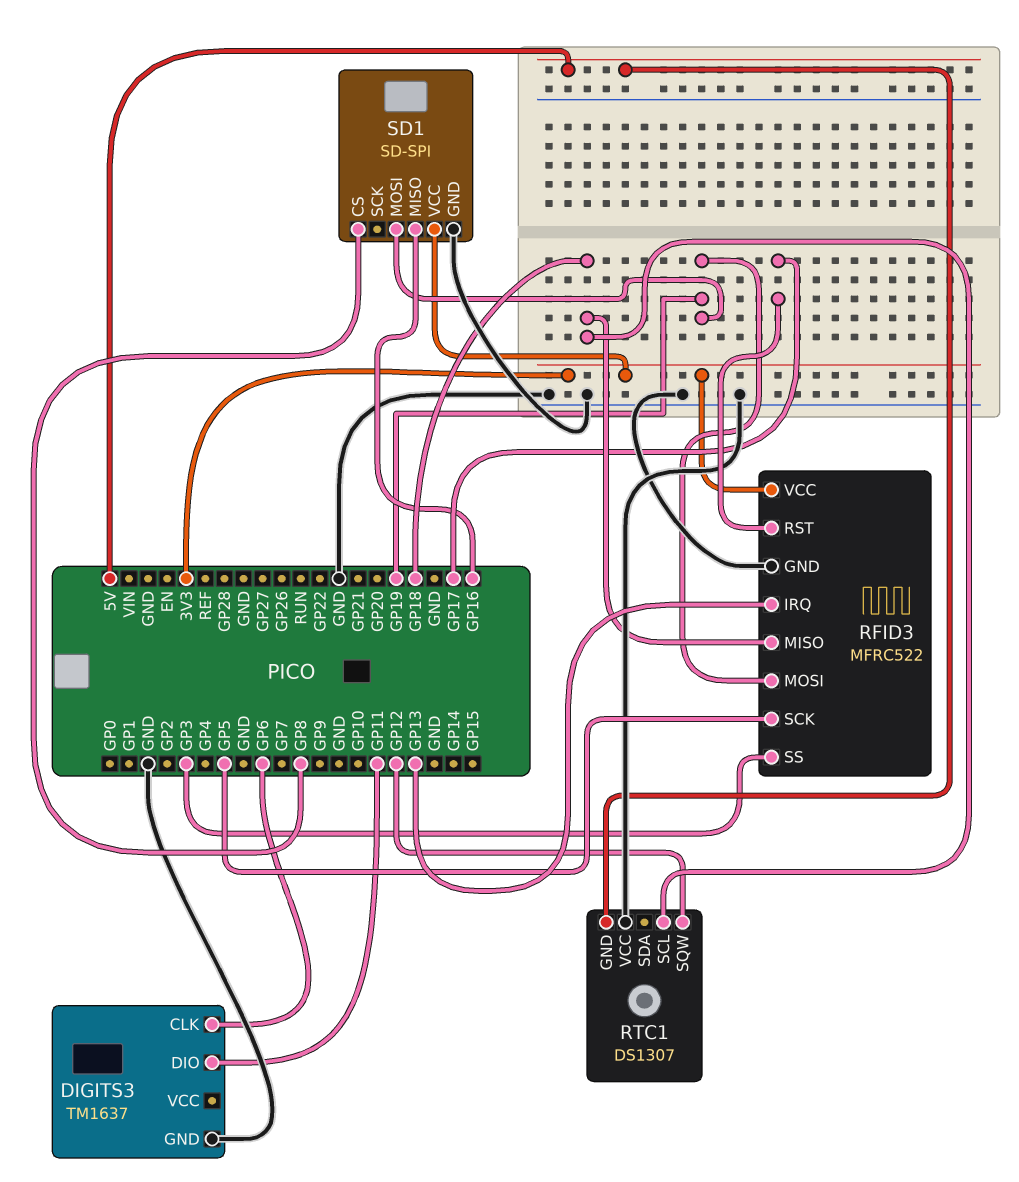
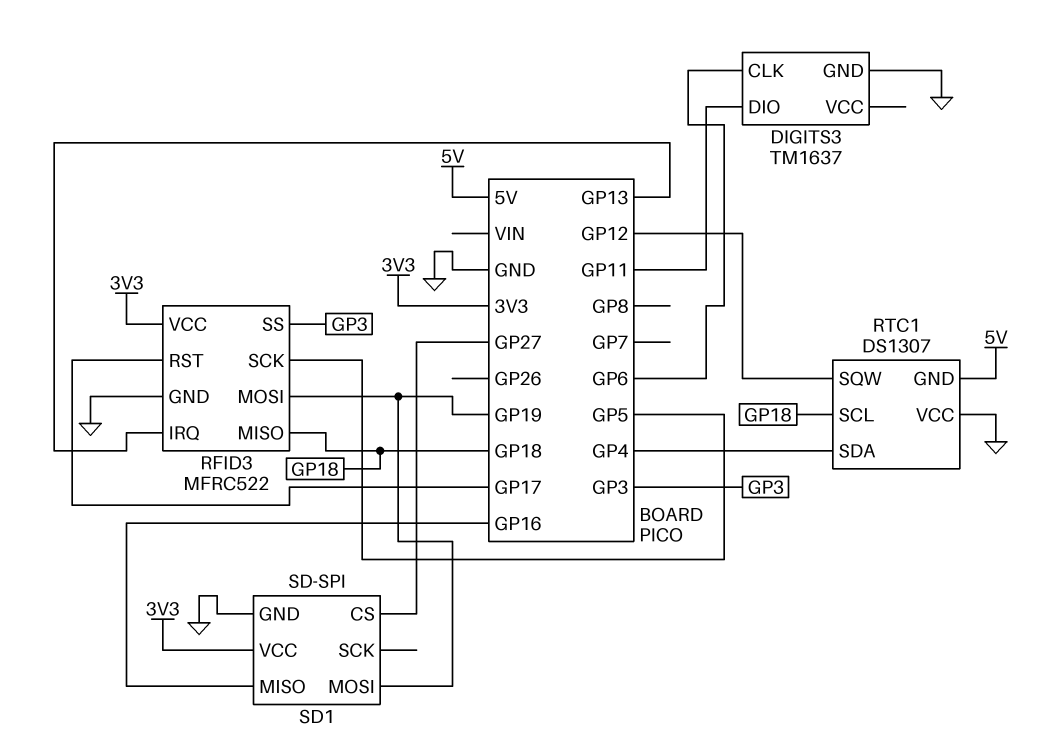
RTC1 pin SDA: none -> GP4
SD1 pin CS: GP8 -> GP27

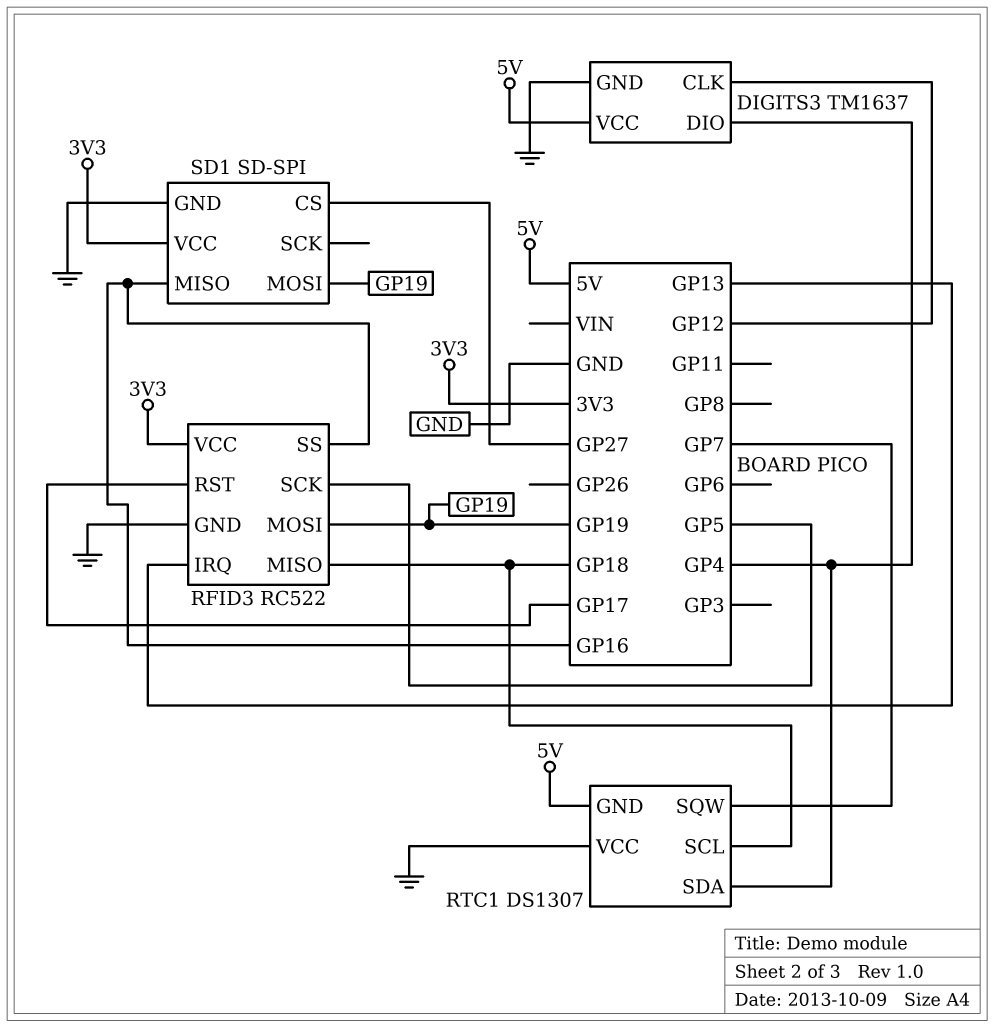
DIGITS3 pin CLK: GP6 -> GP12
DIGITS3 pin DIO: GP11 -> GP4
DIGITS3 pin VCC: none -> 5V
RFID3: MFRC522 -> RC522
RFID3 pin SS: GP3 -> GP16
RTC1 pin SQW: GP12 -> GP7

